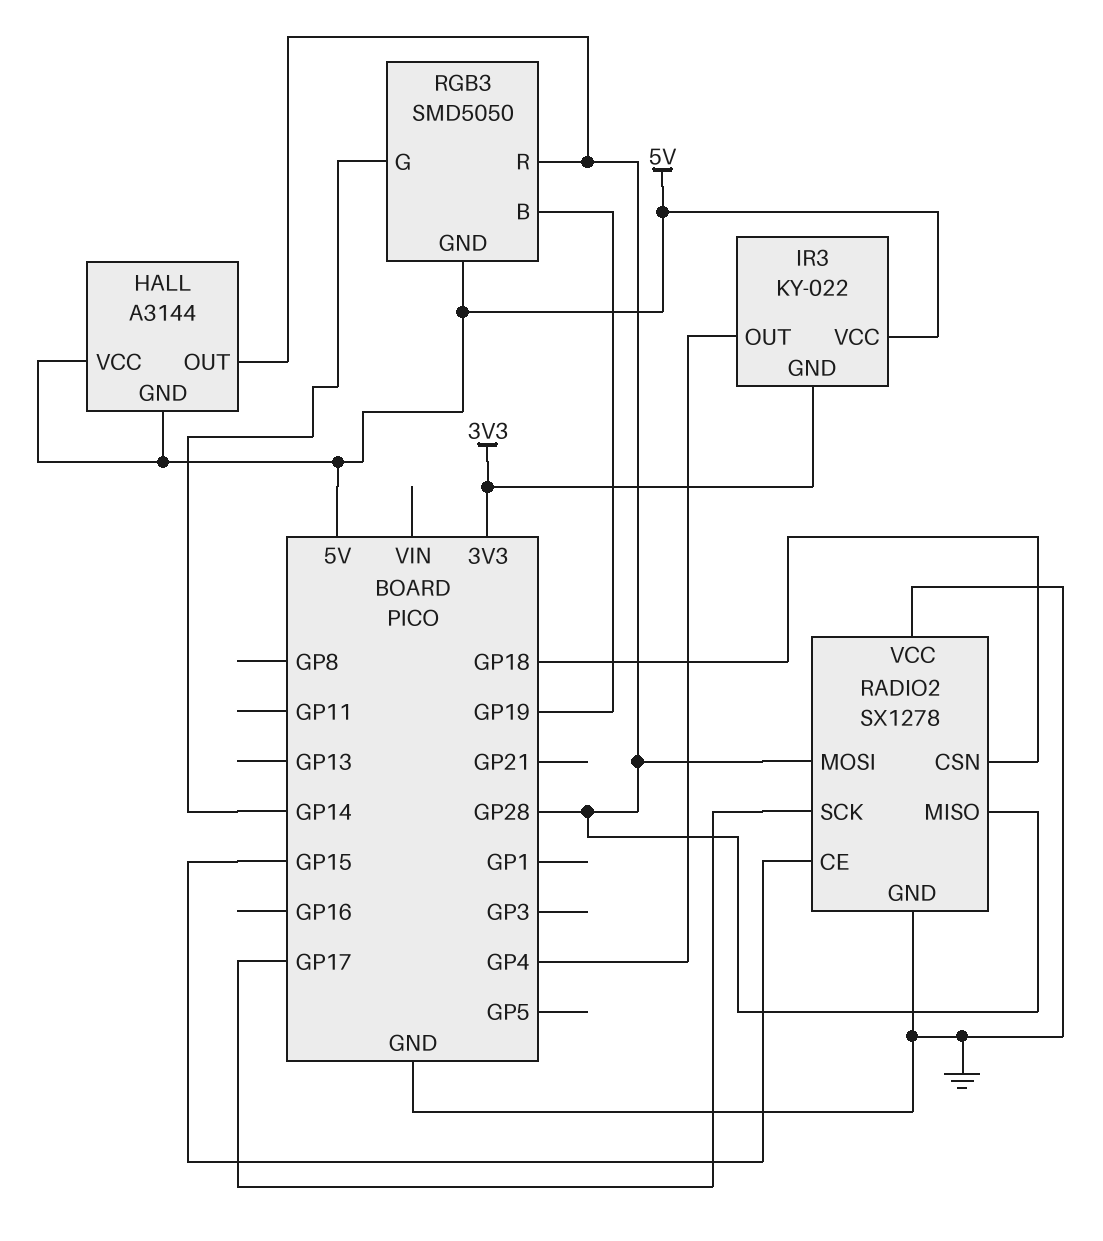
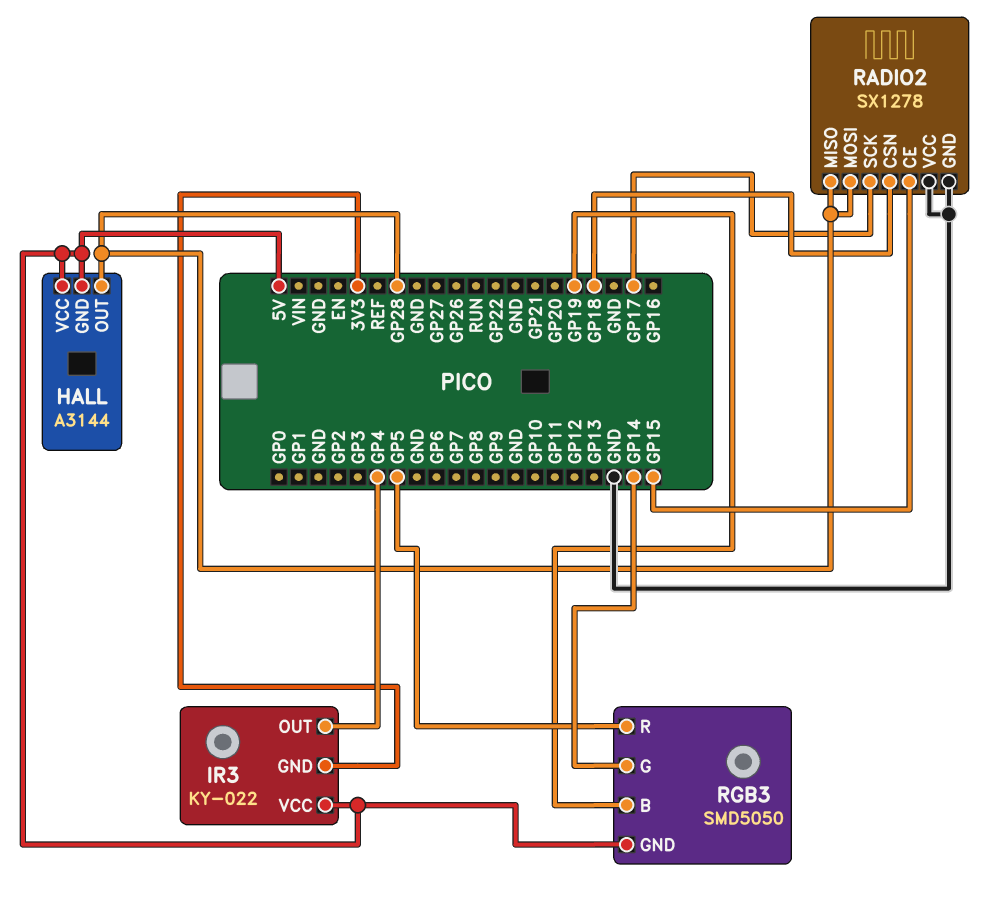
RGB3 pin R: GP28 -> GP5

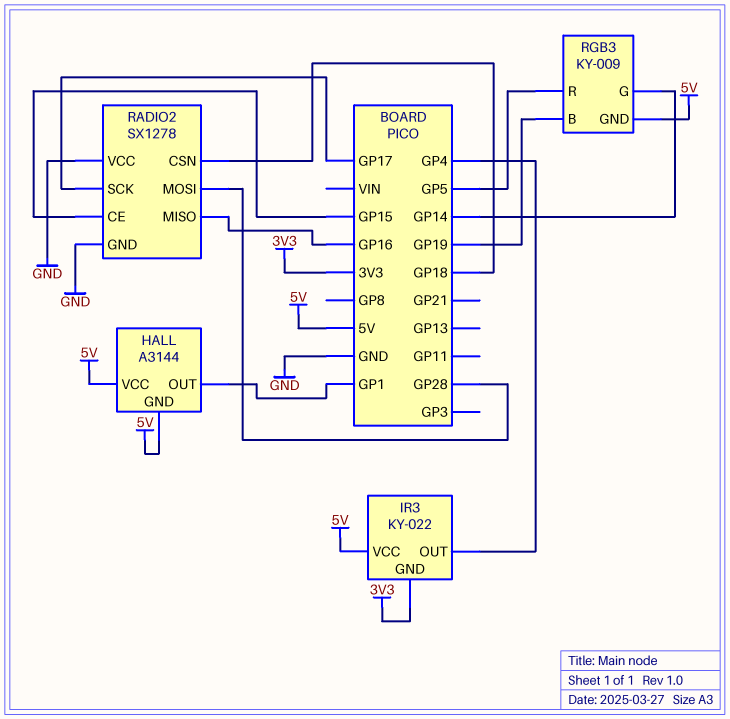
HALL pin OUT: GP28 -> GP1
RADIO2 pin MISO: GP28 -> GP16
RGB3: SMD5050 -> KY-009

